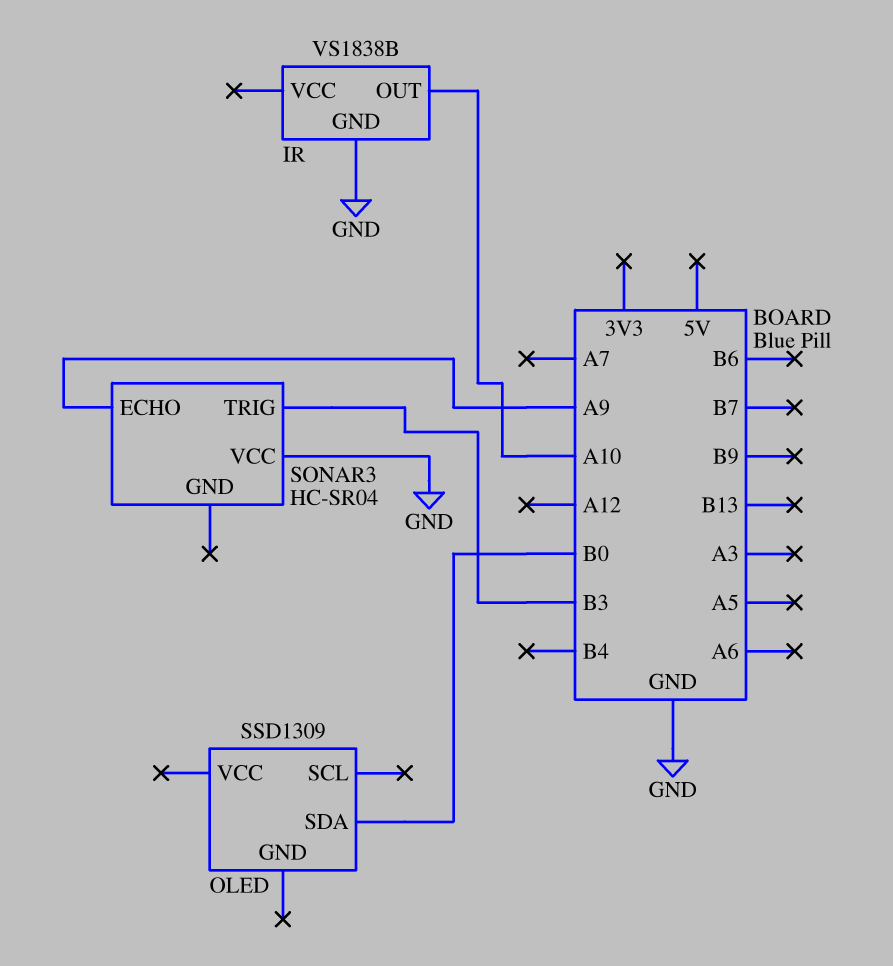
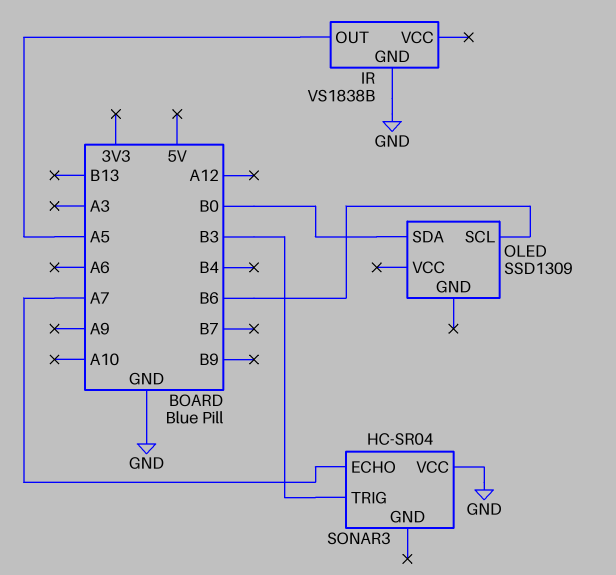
IR pin OUT: A10 -> A5
OLED pin SCL: none -> B6
SONAR3 pin ECHO: A9 -> A7

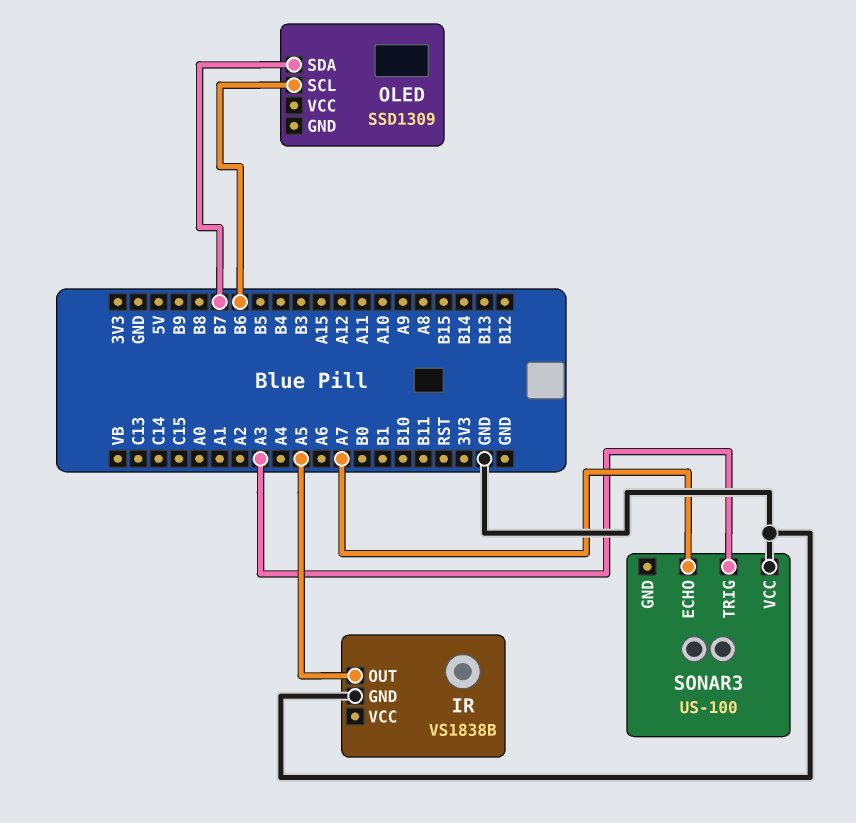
OLED pin SDA: B0 -> B7
SONAR3: HC-SR04 -> US-100
SONAR3 pin TRIG: B3 -> A3

